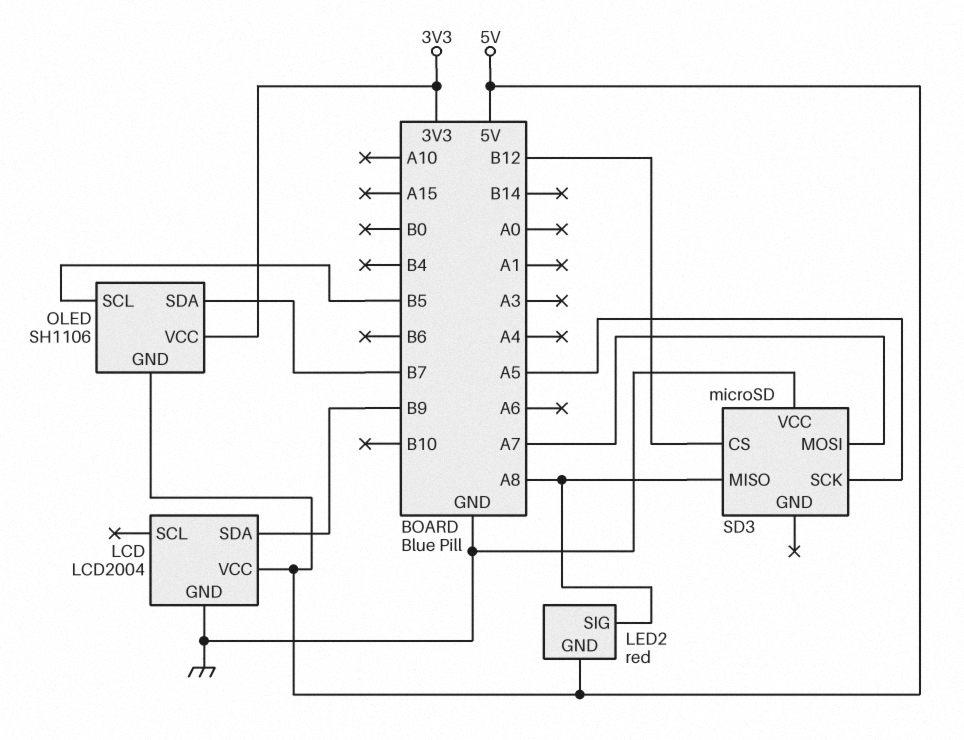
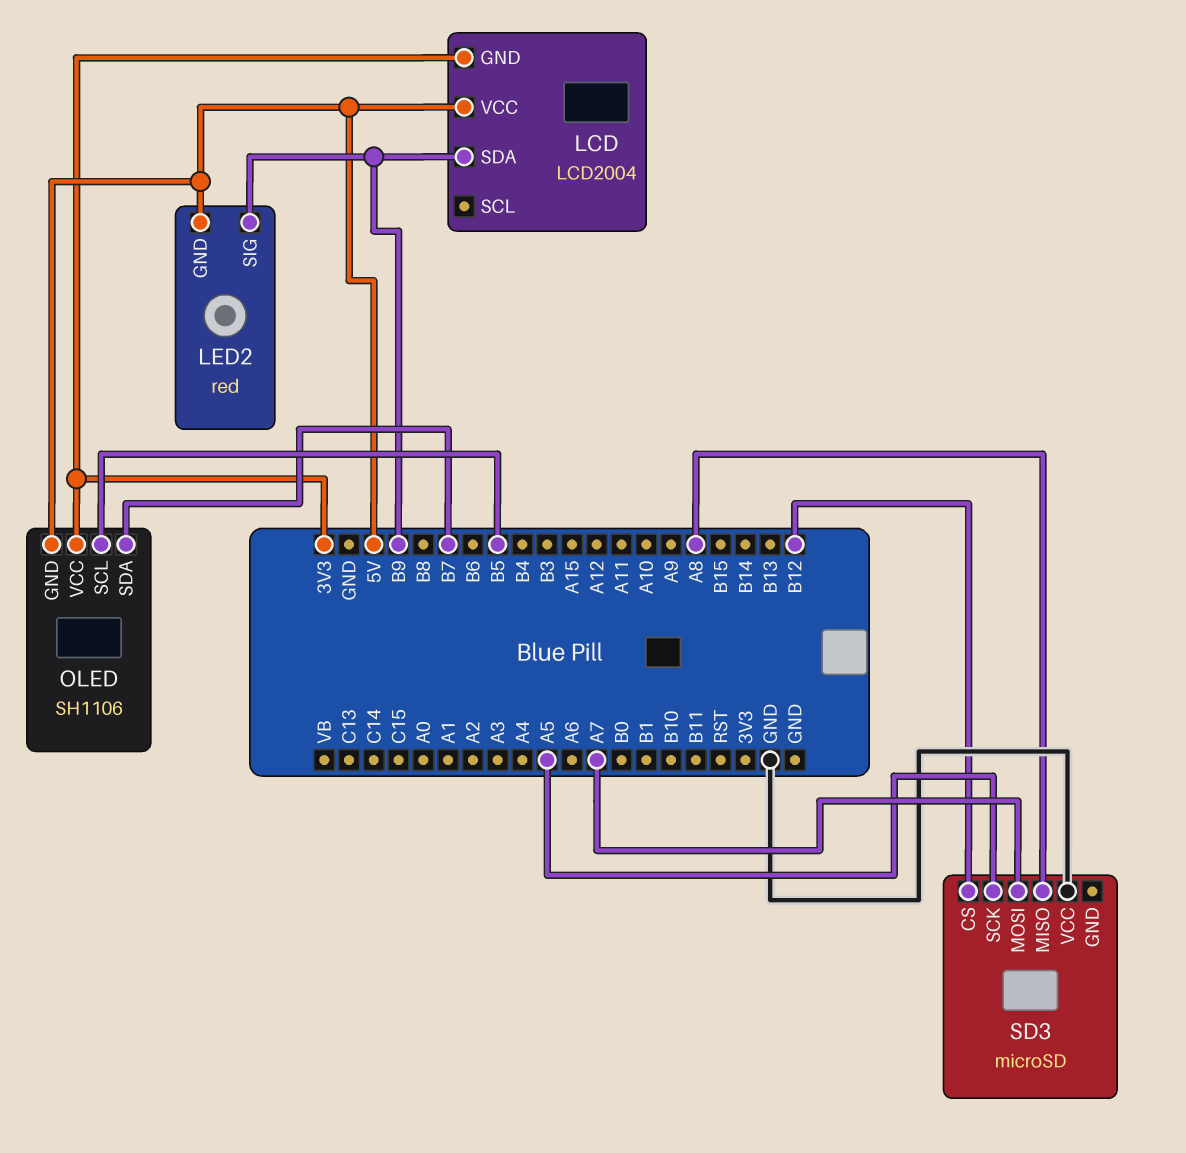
LCD pin GND: GND -> 3V3
LED2 pin SIG: A8 -> B9

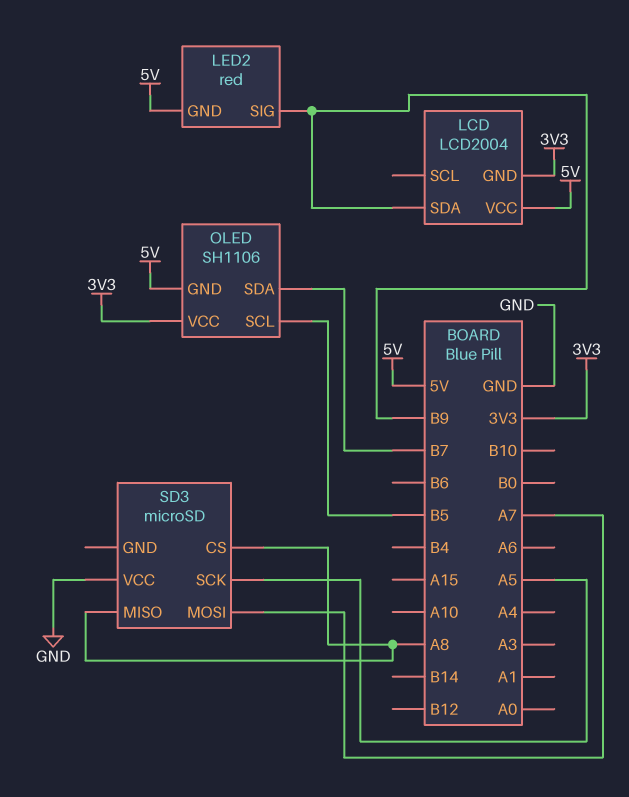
SD3 pin CS: B12 -> A8

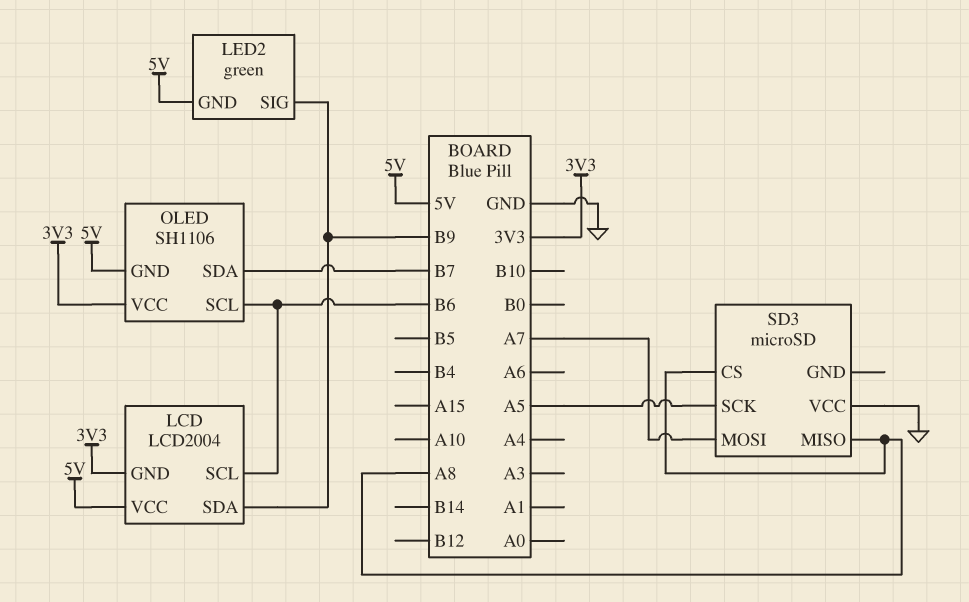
LCD pin SCL: none -> B6
LED2: red -> green
OLED pin SCL: B5 -> B6

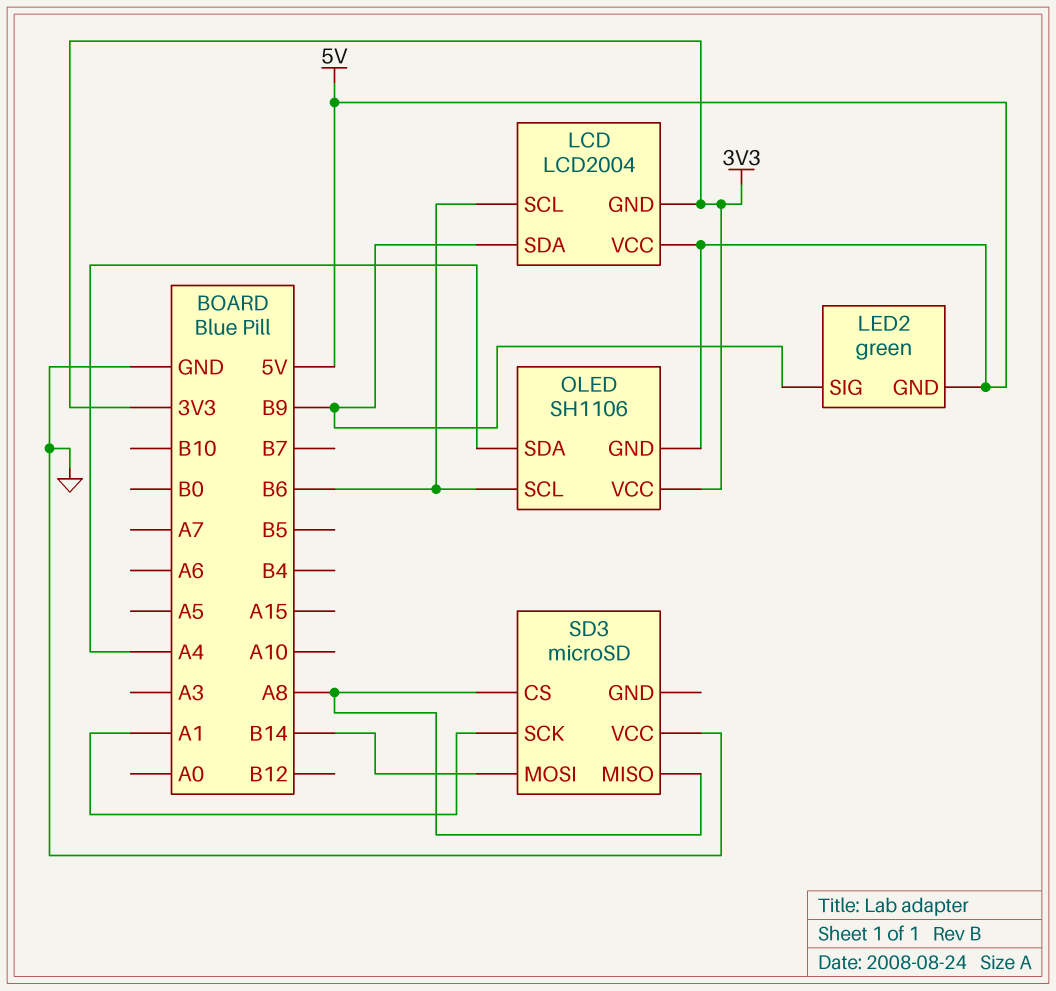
OLED pin SDA: B7 -> A4
SD3 pin MOSI: A7 -> B14
SD3 pin SCK: A5 -> A1

